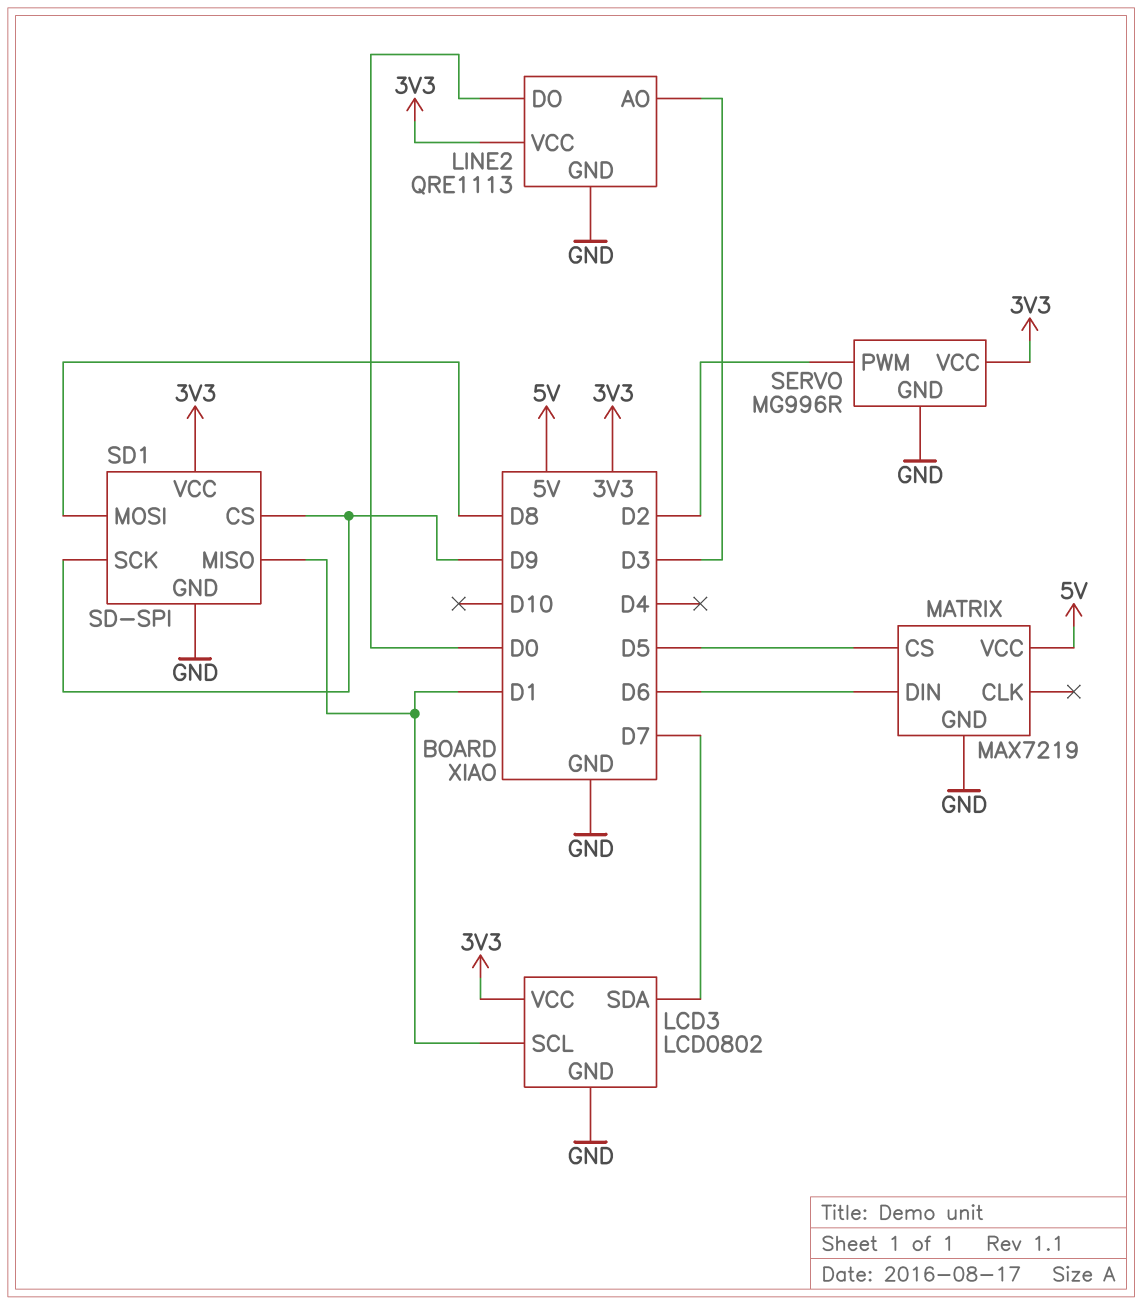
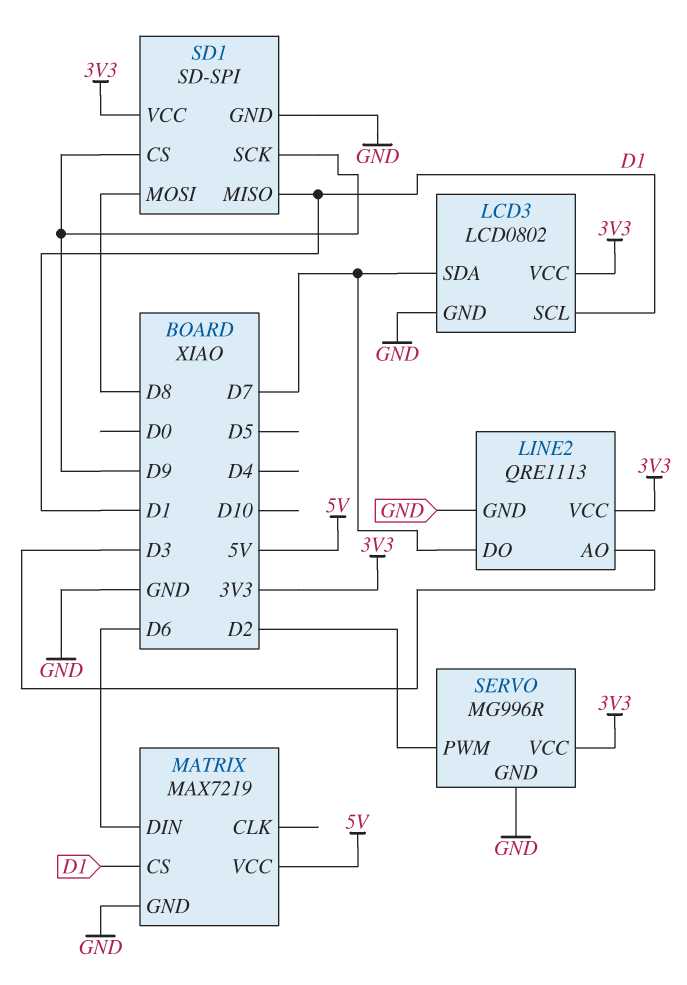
LINE2 pin DO: D0 -> D7
MATRIX pin CS: D5 -> D1

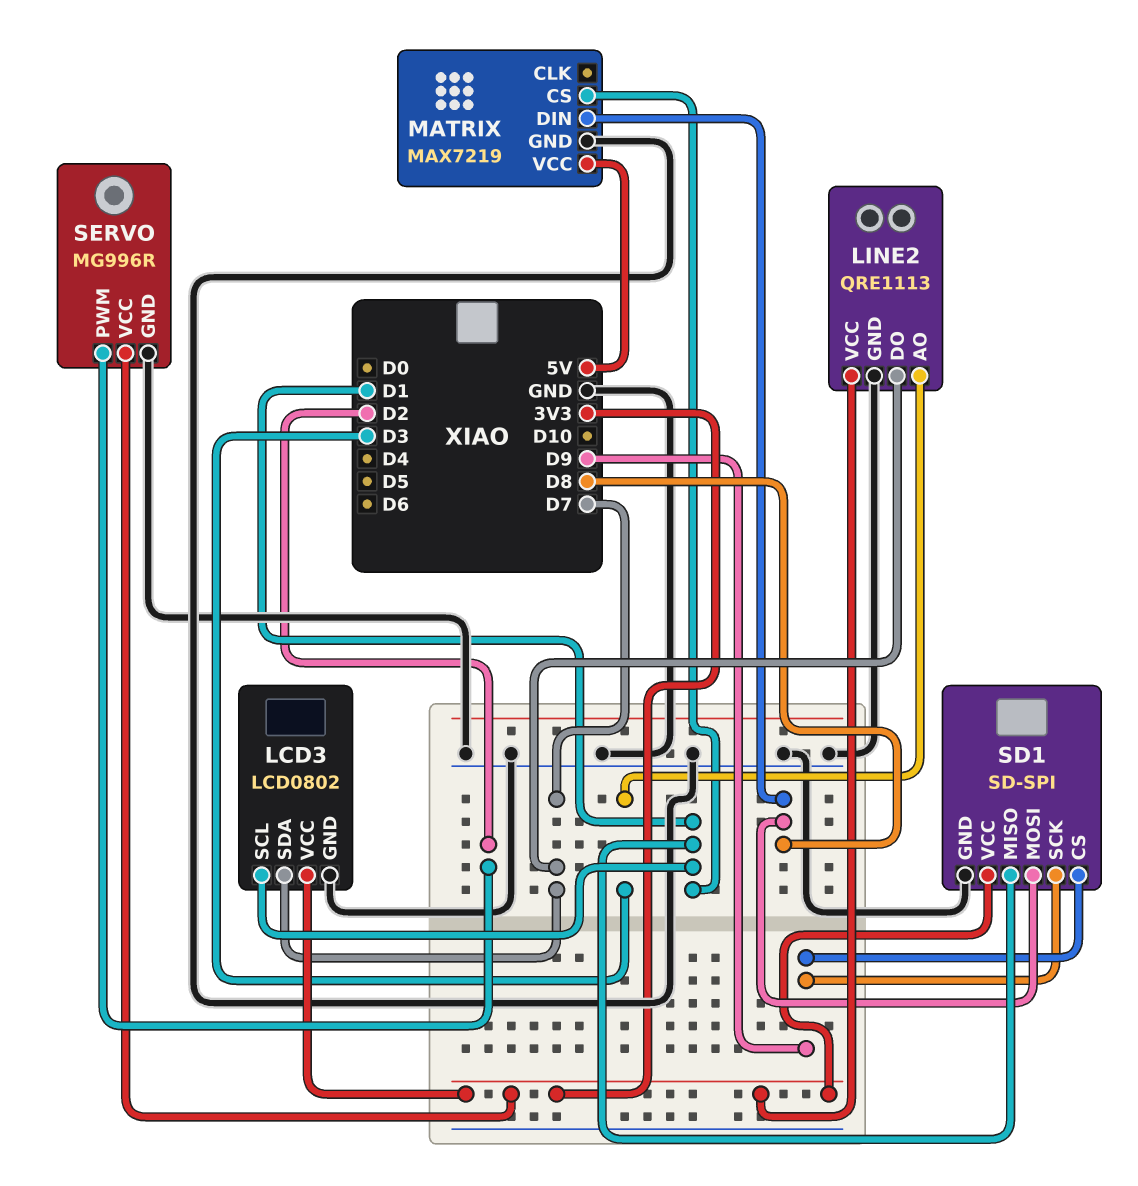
MATRIX pin DIN: D6 -> D8

